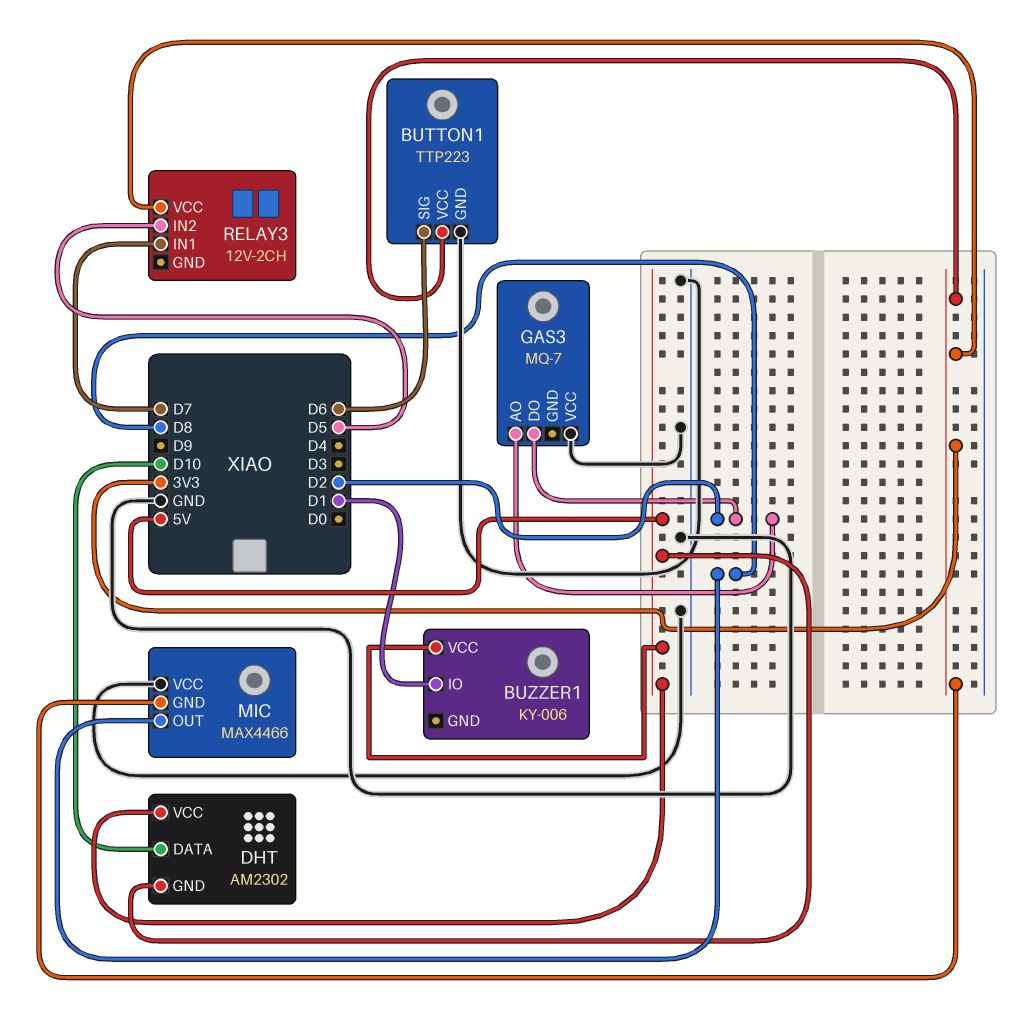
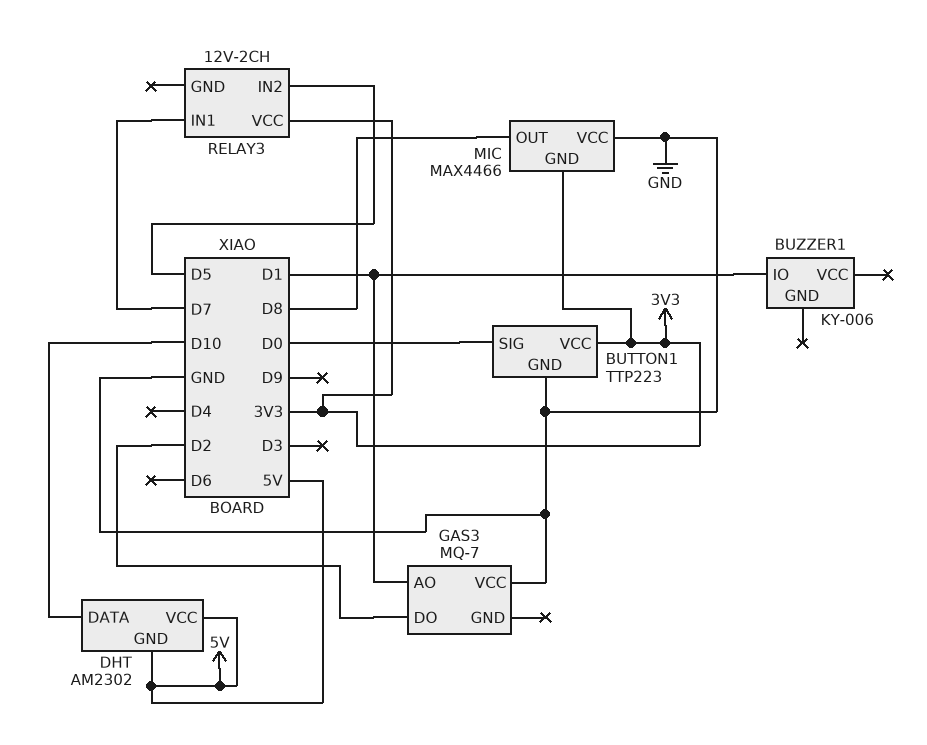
BUTTON1 pin SIG: D6 -> D0
BUZZER1 pin VCC: 5V -> none
GAS3 pin AO: D2 -> D1

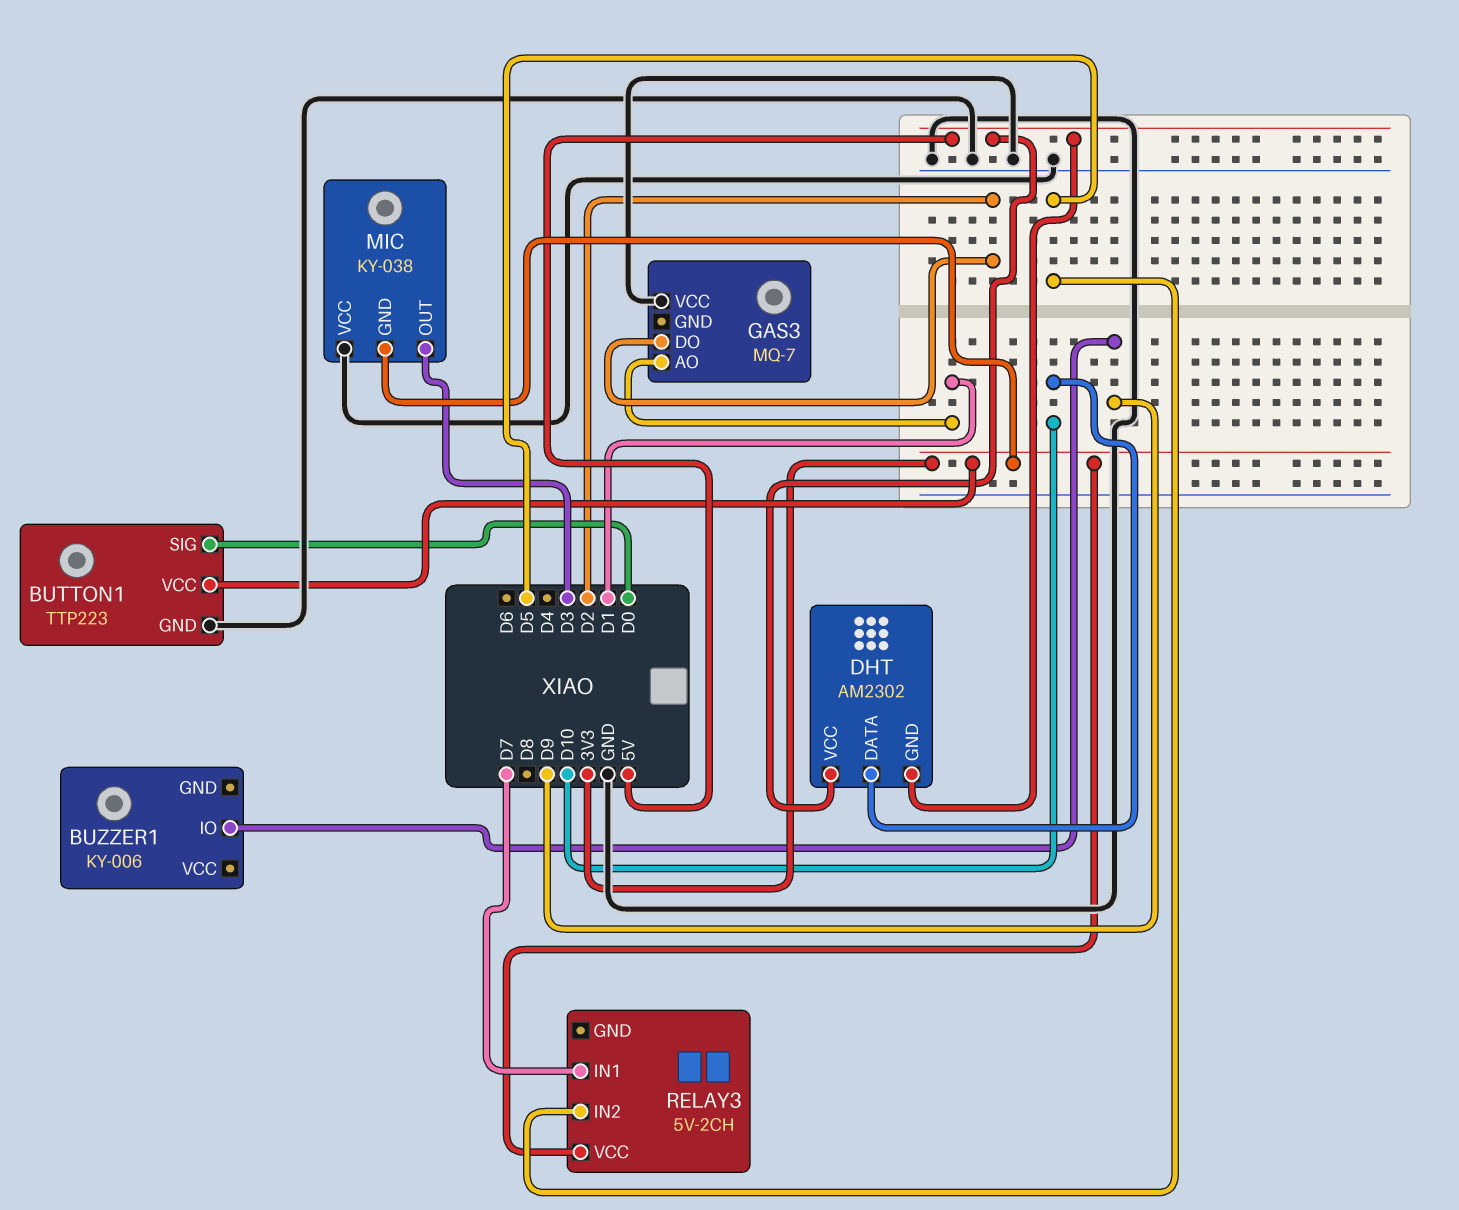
BUZZER1 pin IO: D1 -> D9
MIC: MAX4466 -> KY-038
MIC pin OUT: D8 -> D3
RELAY3: 12V-2CH -> 5V-2CH

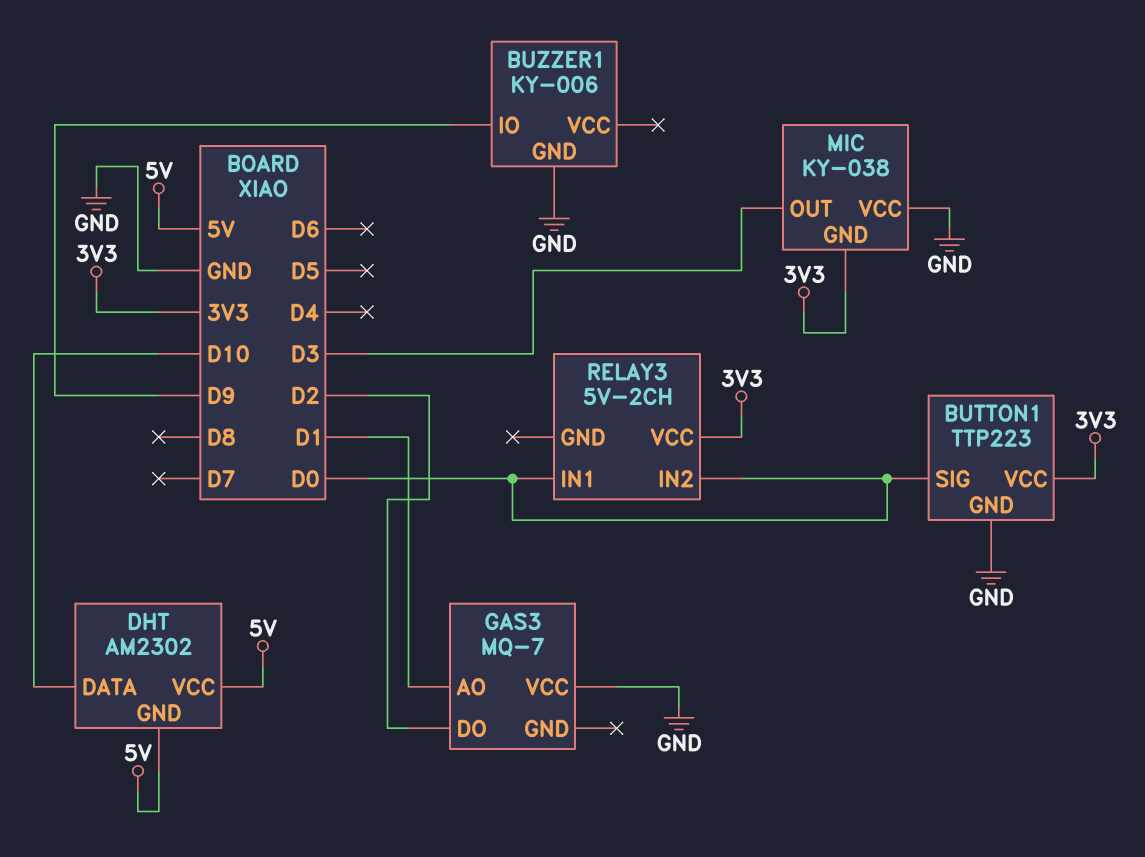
BUZZER1 pin GND: none -> GND
RELAY3 pin IN1: D7 -> D0
RELAY3 pin IN2: D5 -> D0

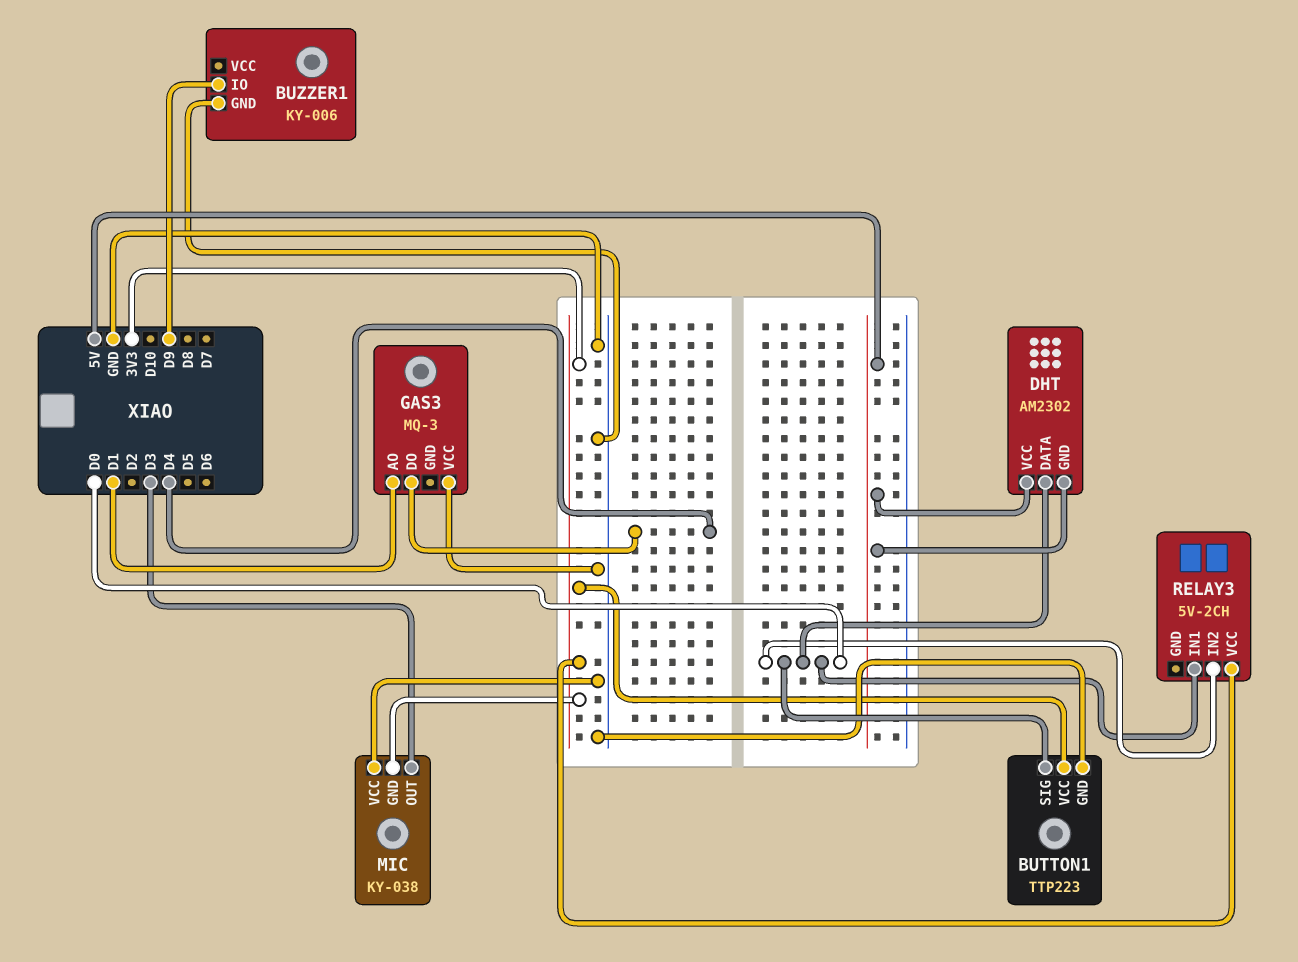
DHT pin DATA: D10 -> D0
GAS3: MQ-7 -> MQ-3
GAS3 pin DO: D2 -> D4

